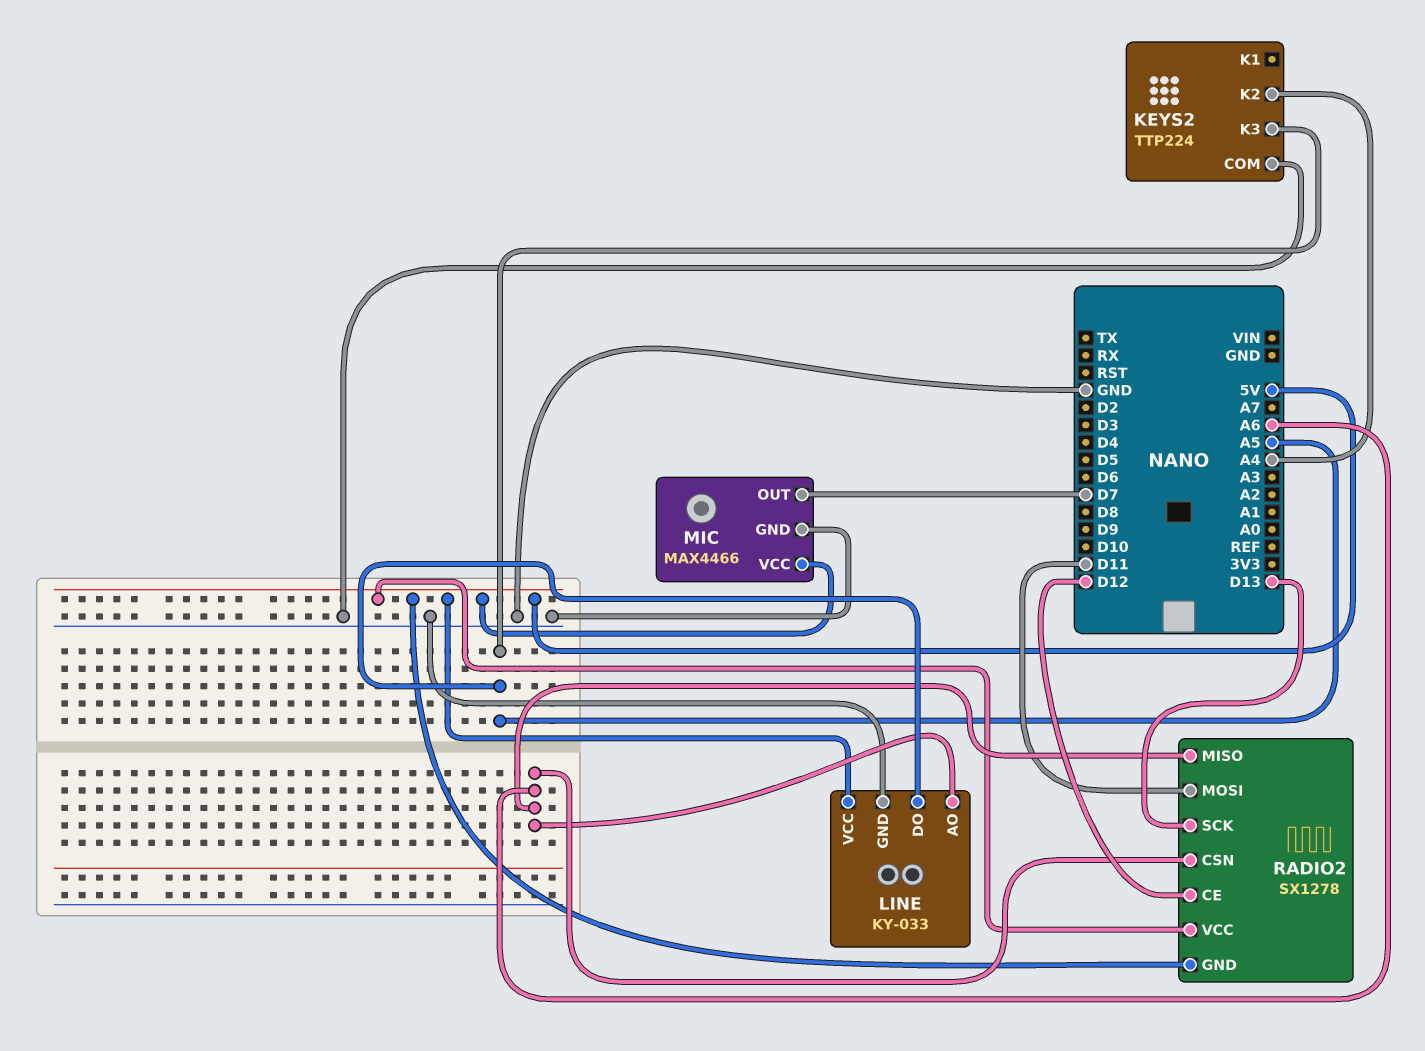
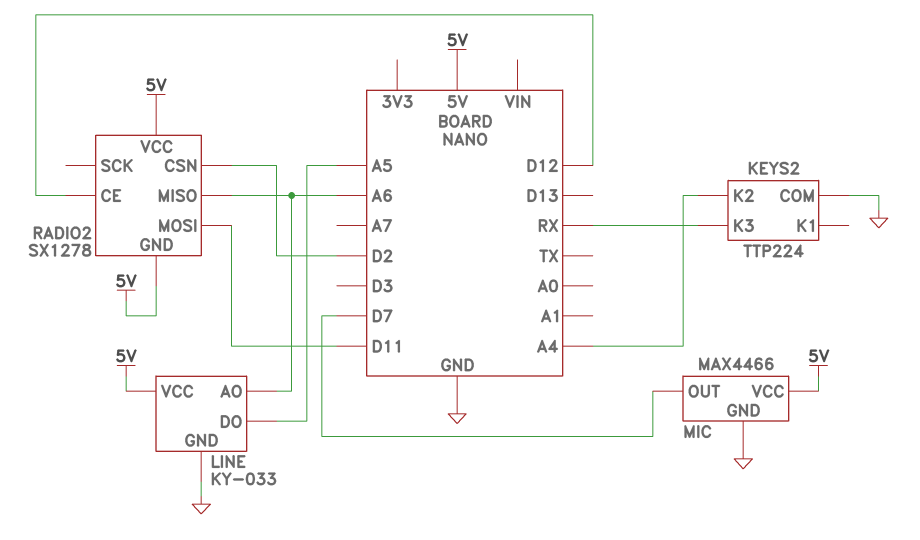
KEYS2 pin K3: A5 -> RX
RADIO2 pin CSN: A6 -> D2
RADIO2 pin SCK: D13 -> none

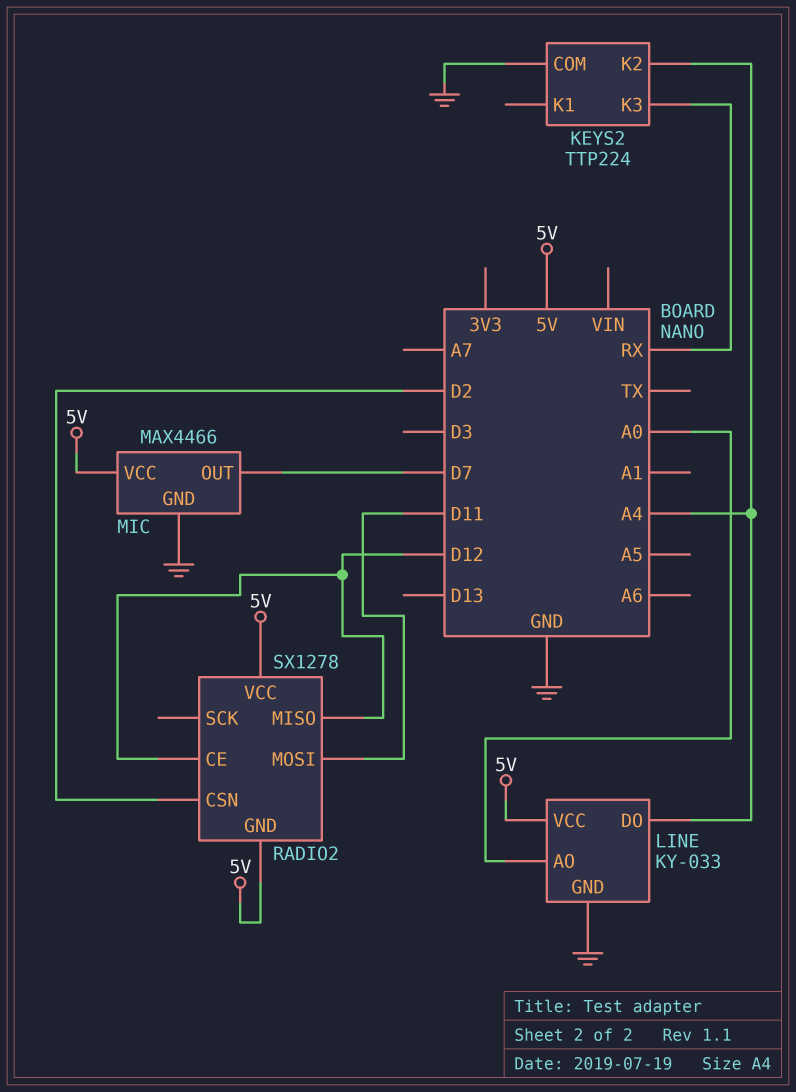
LINE pin AO: A6 -> A0
LINE pin DO: A5 -> A4
RADIO2 pin MISO: A6 -> D12

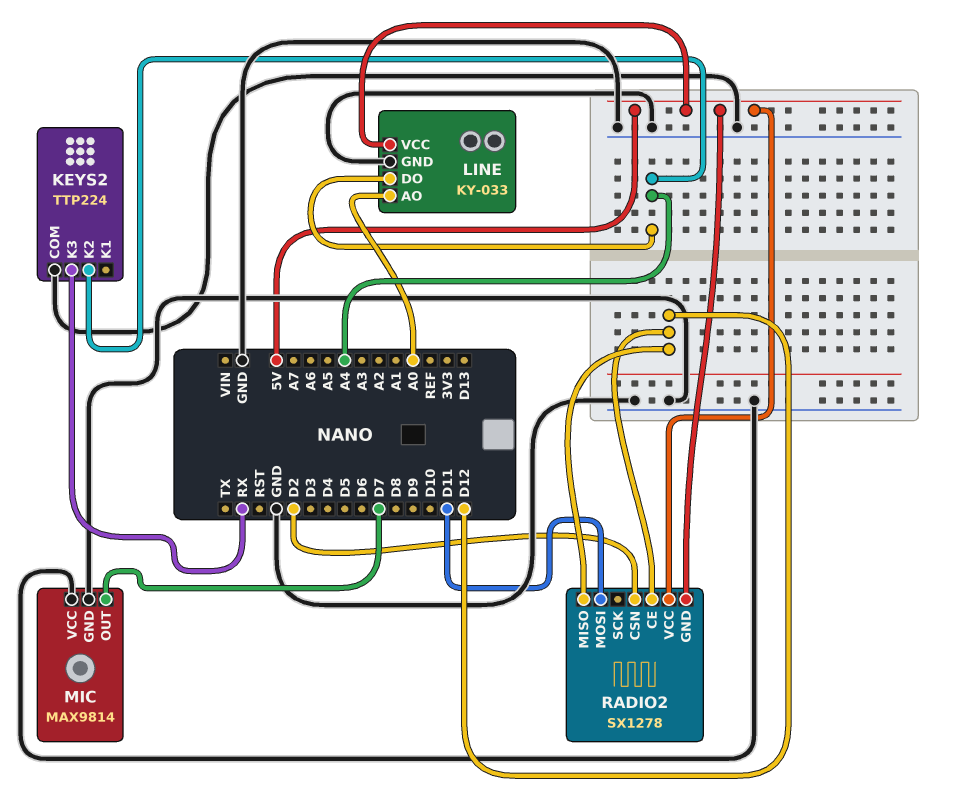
MIC: MAX4466 -> MAX9814
MIC pin VCC: 5V -> GND

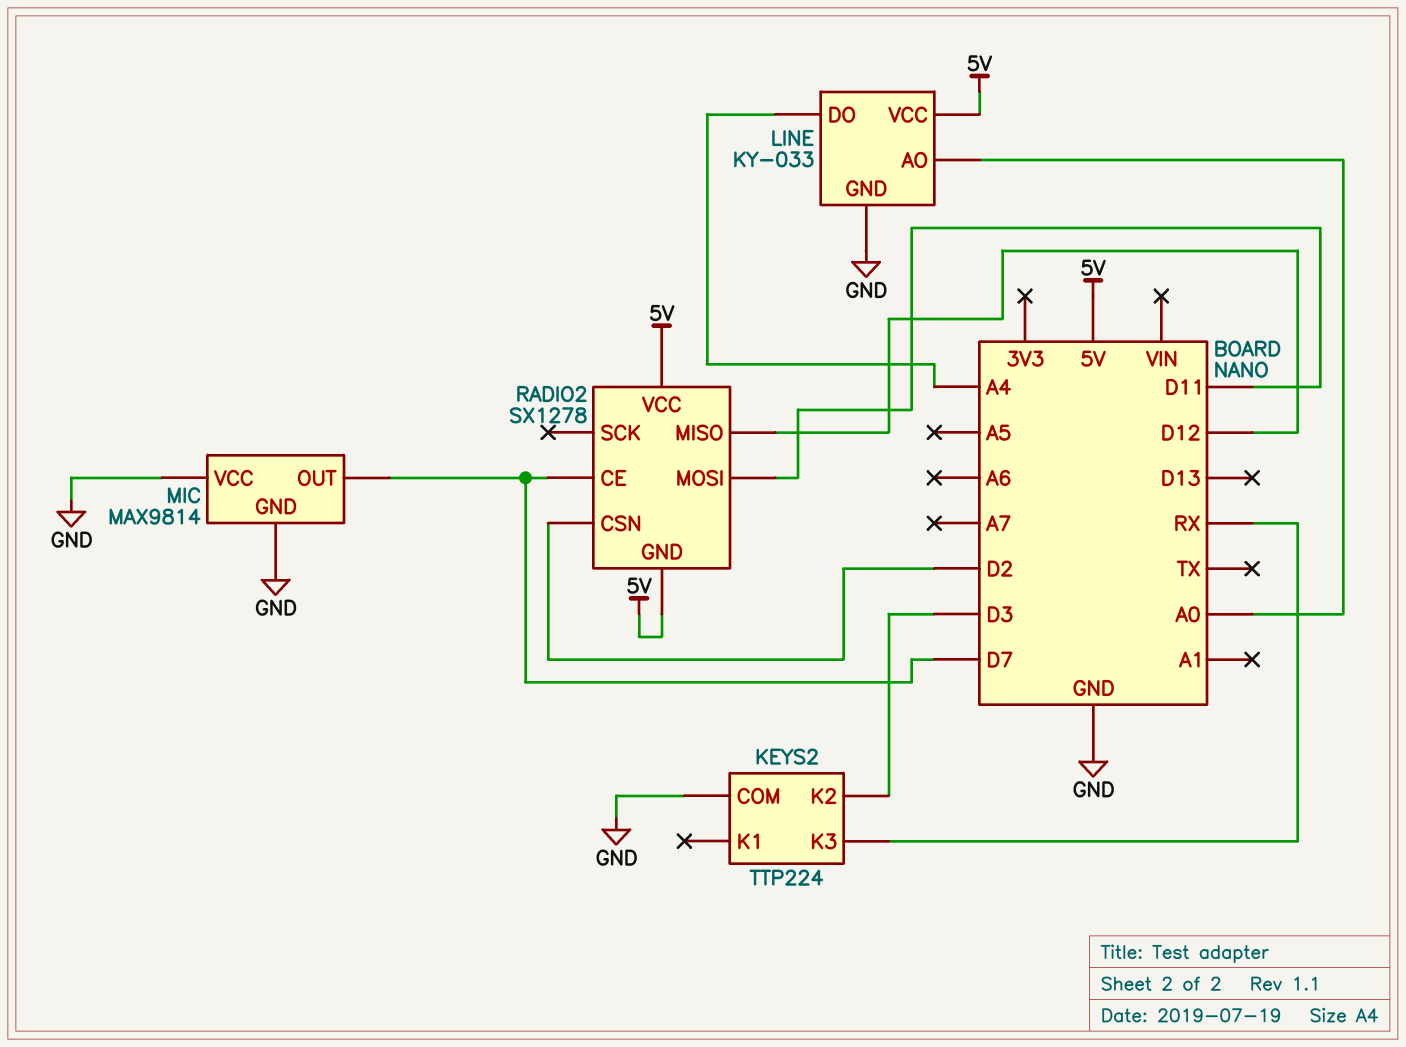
KEYS2 pin K2: A4 -> D3
RADIO2 pin CE: D12 -> D7

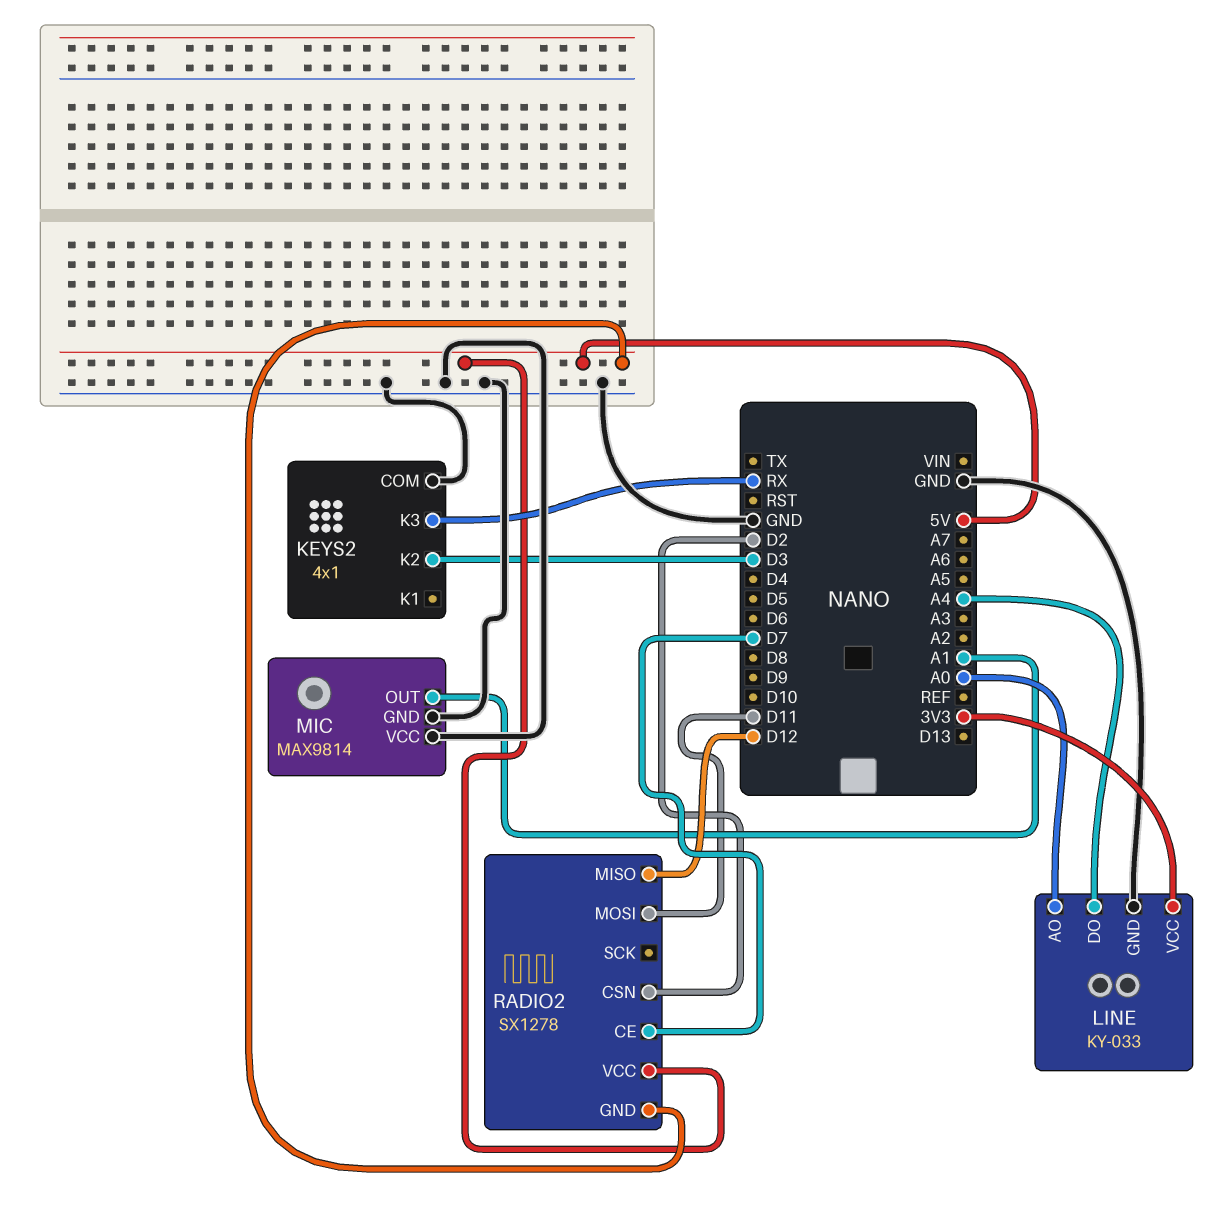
KEYS2: TTP224 -> 4x1
LINE pin VCC: 5V -> 3V3
MIC pin OUT: D7 -> A1

